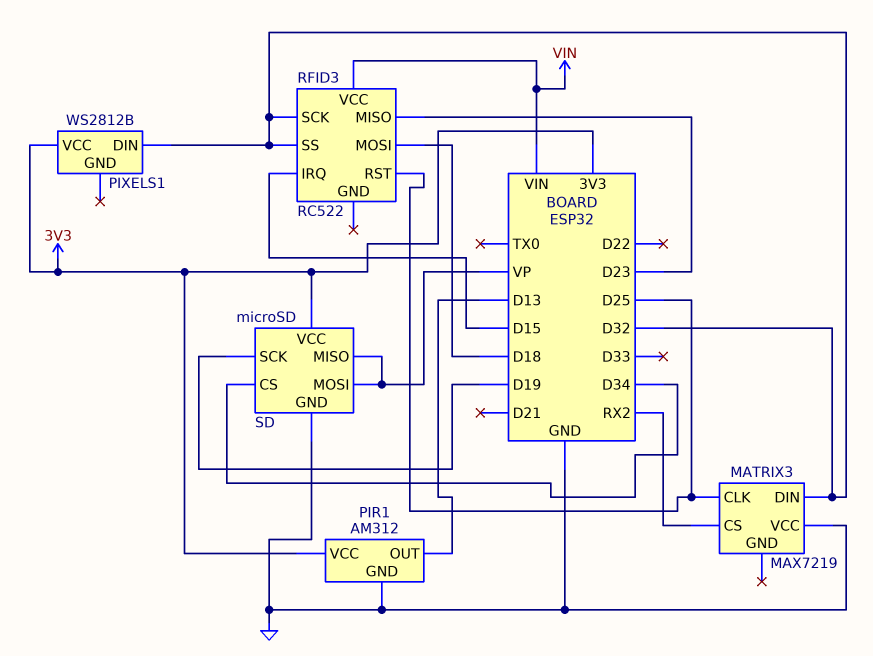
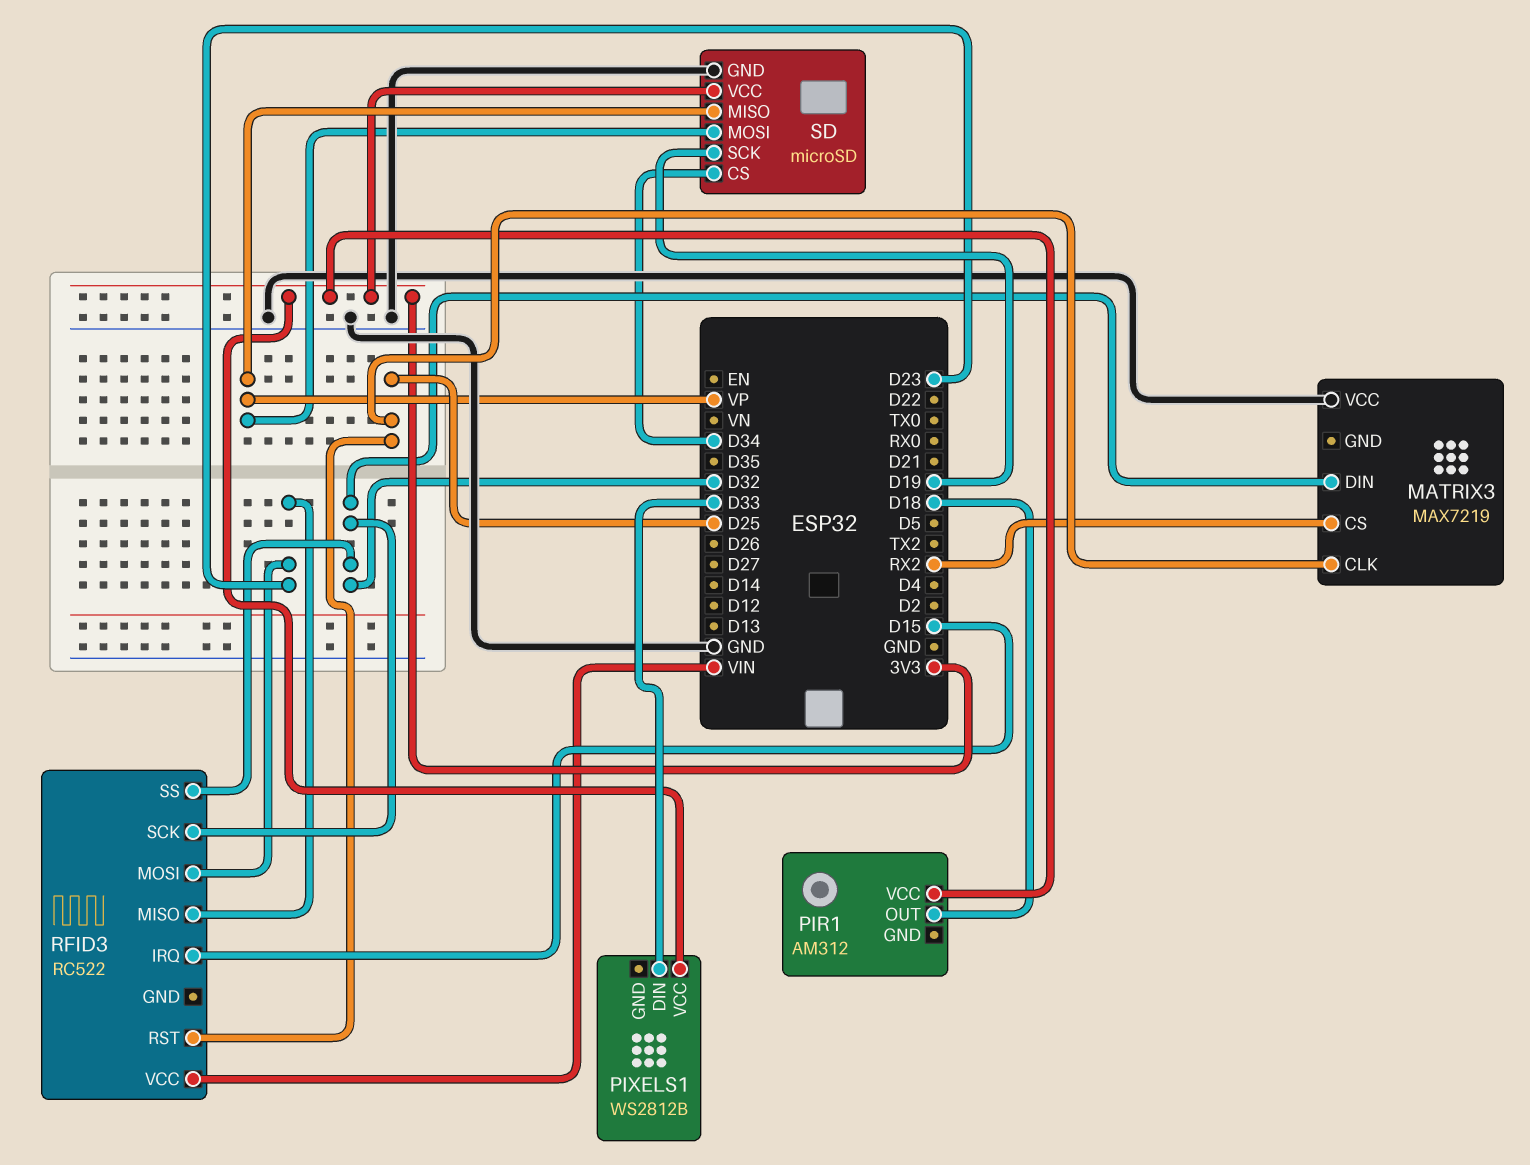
PIR1 pin GND: GND -> none
PIR1 pin OUT: D13 -> D18
PIXELS1 pin DIN: D32 -> D33
RFID3 pin MOSI: D18 -> D23

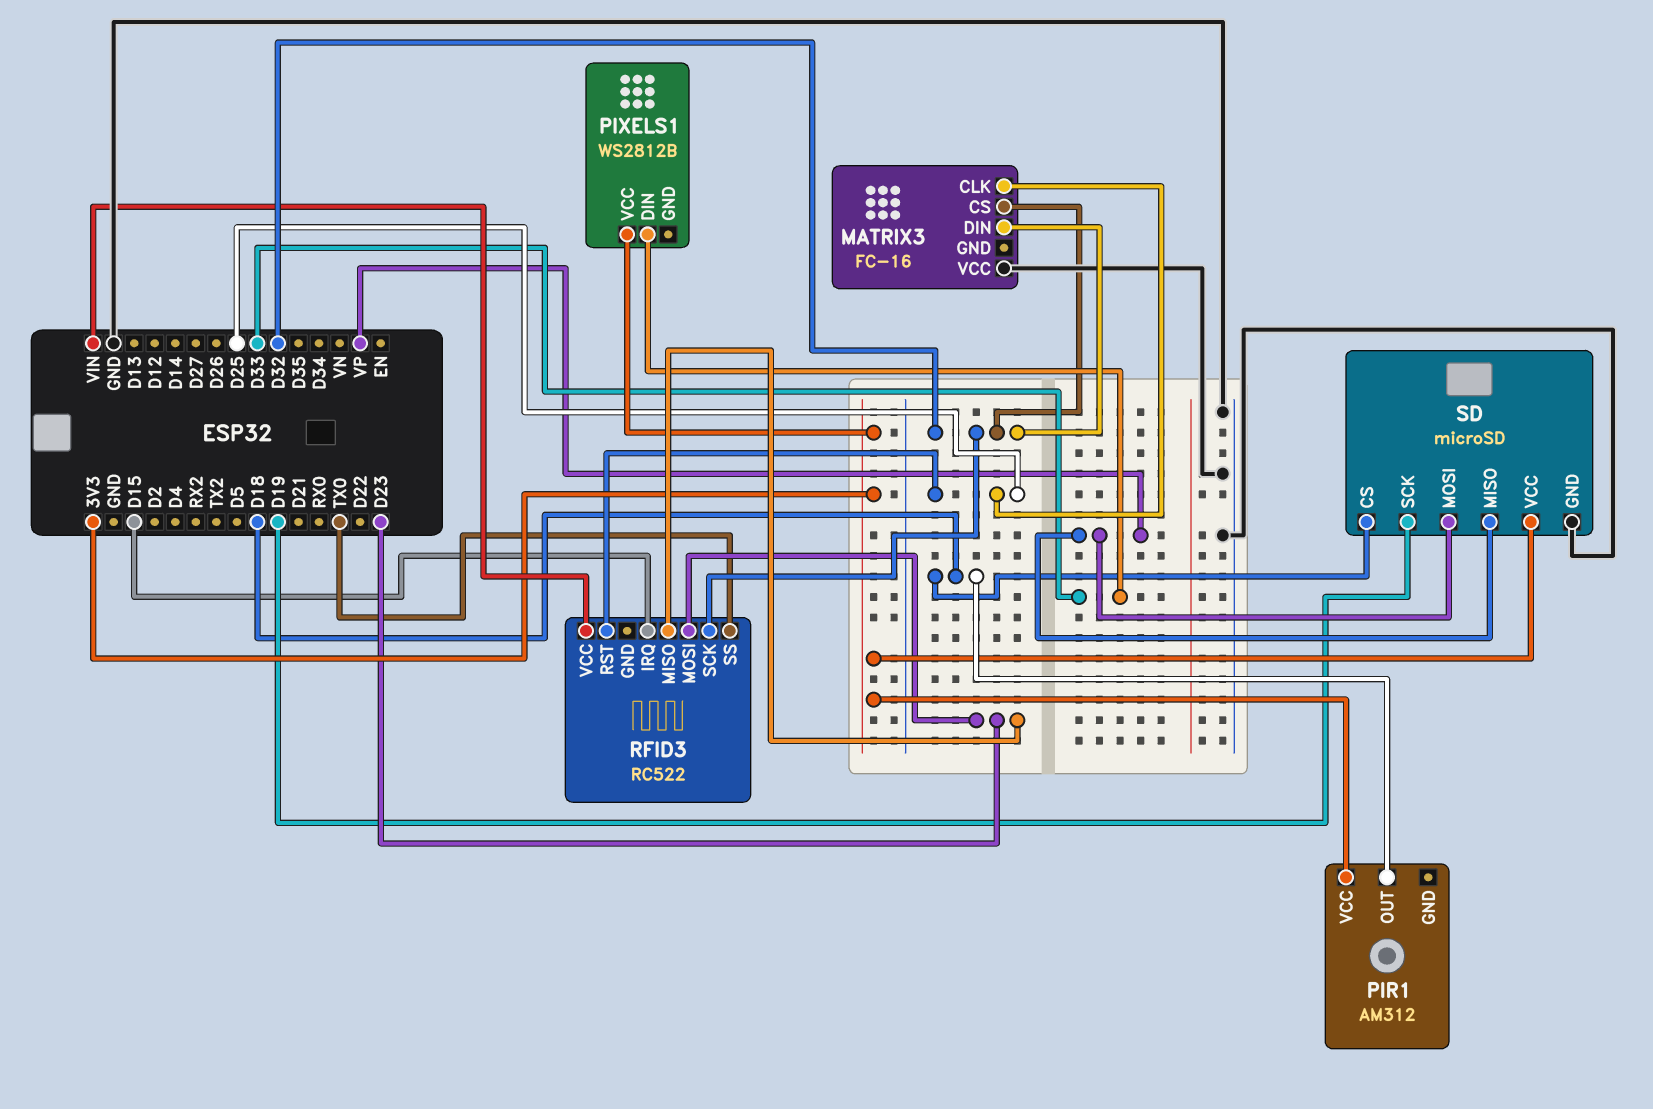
MATRIX3: MAX7219 -> FC-16
MATRIX3 pin CS: RX2 -> D32
RFID3 pin SS: D32 -> TX0
SD pin CS: D34 -> D18

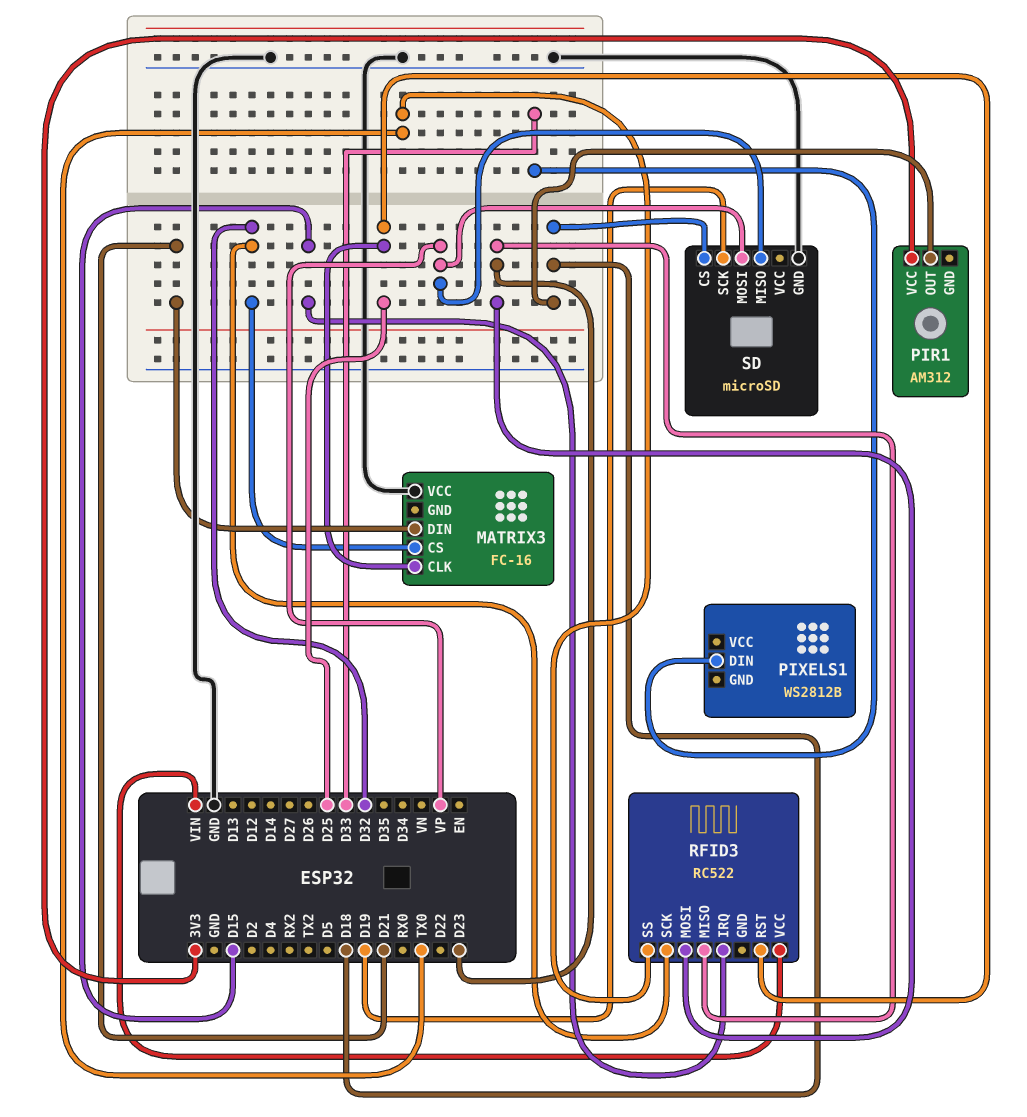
MATRIX3 pin DIN: D32 -> D21
PIXELS1 pin VCC: 3V3 -> none
SD pin VCC: 3V3 -> none

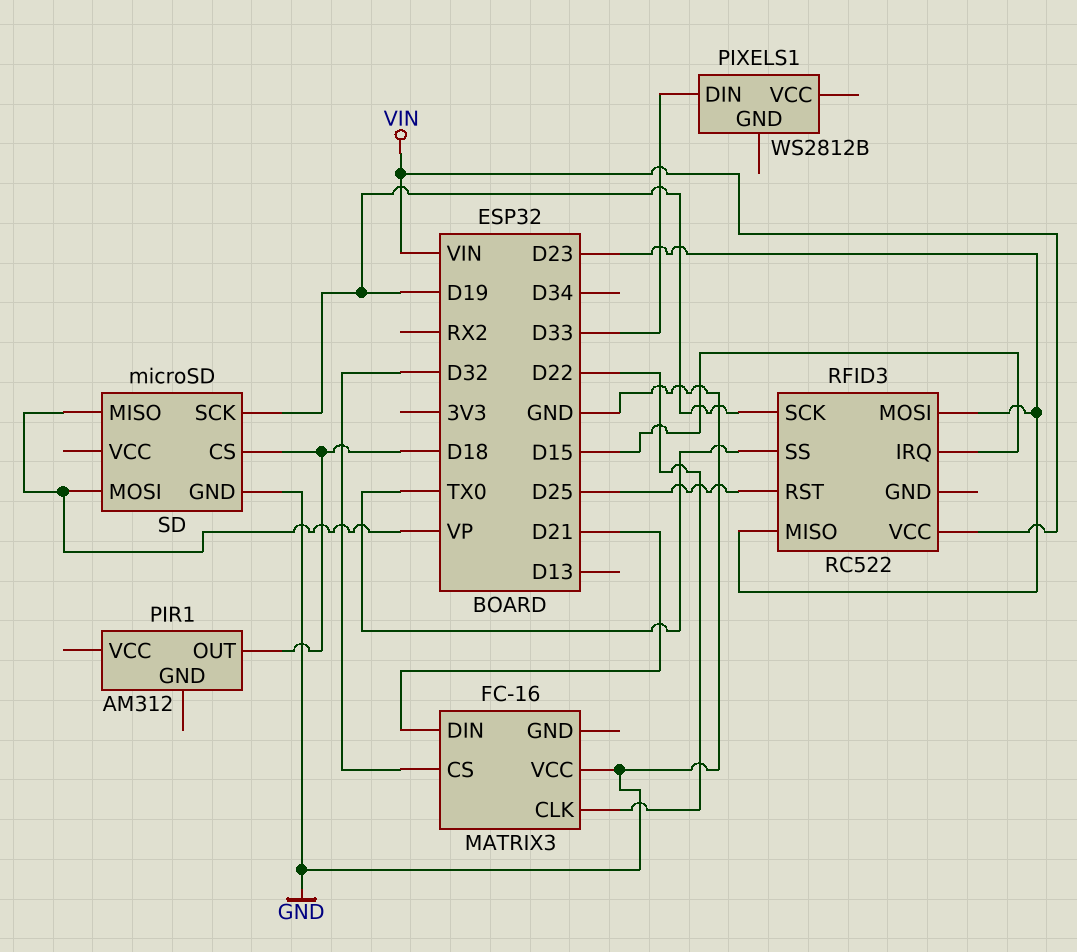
MATRIX3 pin CLK: D25 -> D22
PIR1 pin VCC: 3V3 -> none
RFID3 pin SCK: D32 -> D19

